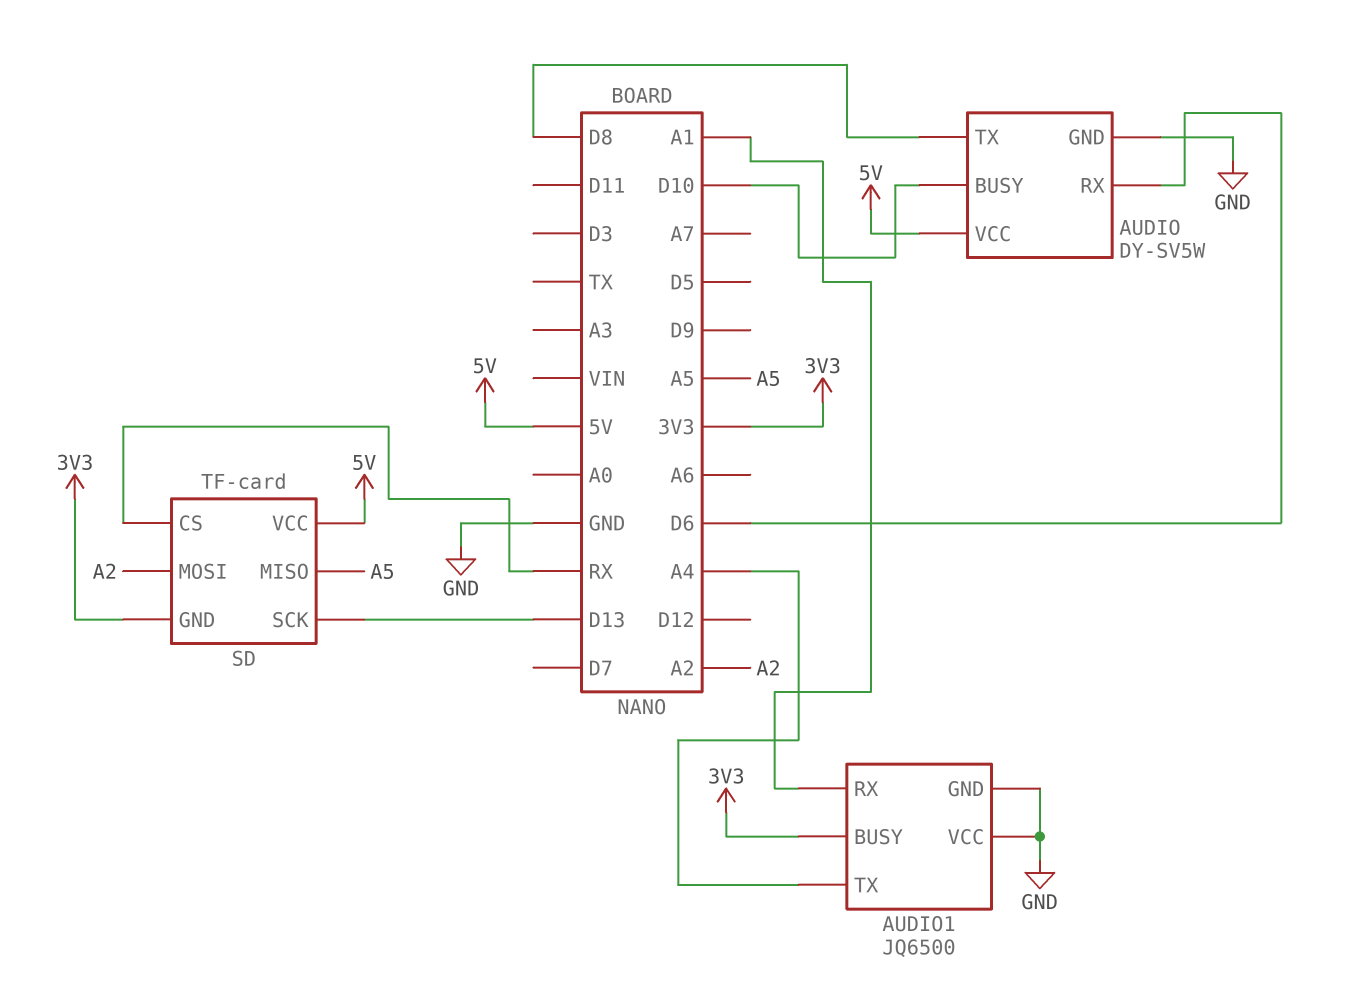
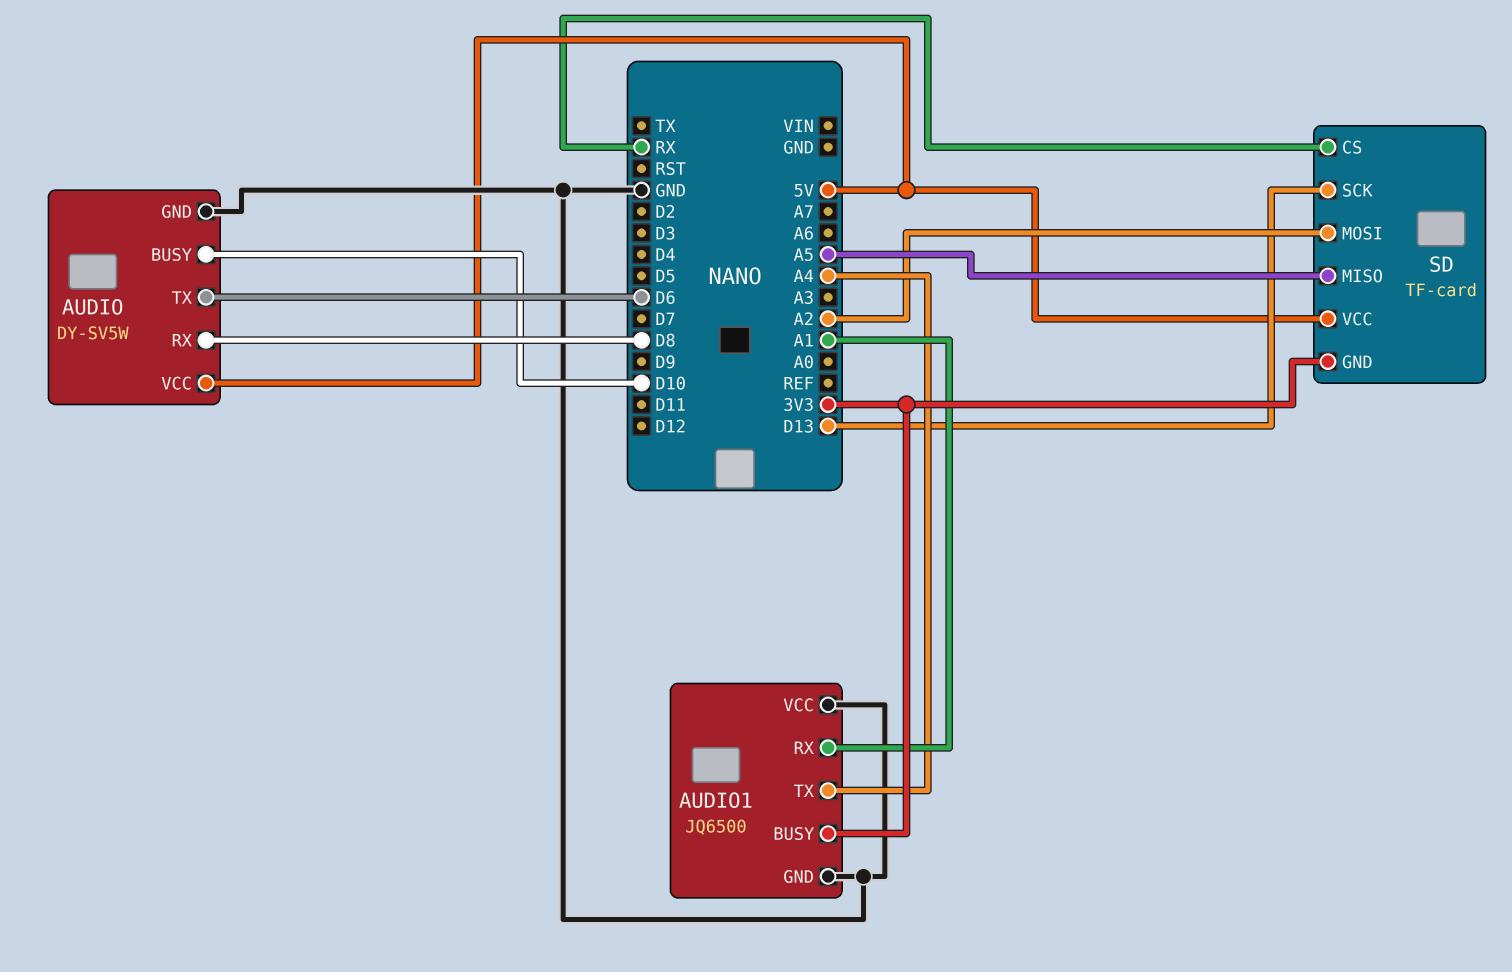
AUDIO pin RX: D6 -> D8
AUDIO pin TX: D8 -> D6

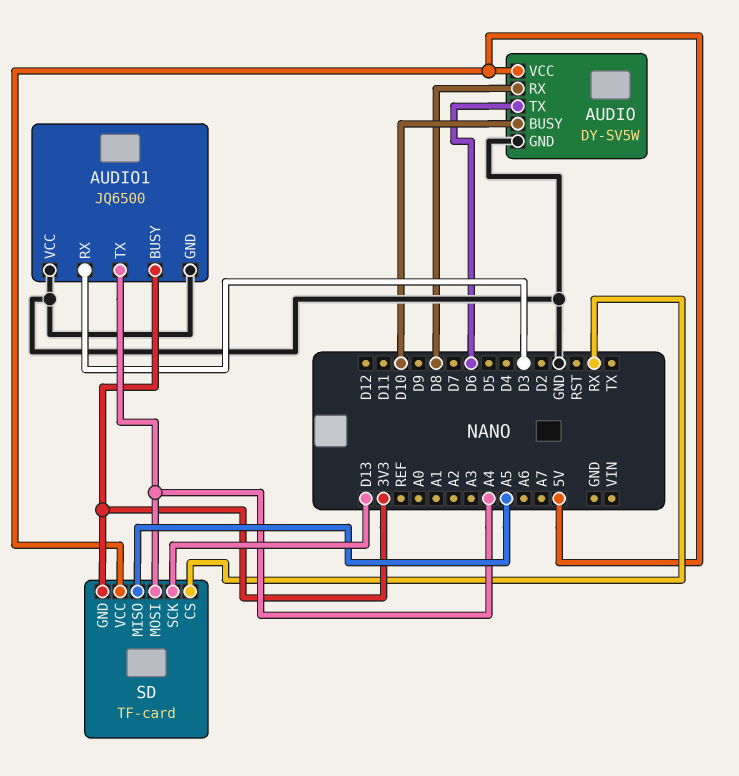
AUDIO1 pin RX: A1 -> D3
SD pin MOSI: A2 -> A4

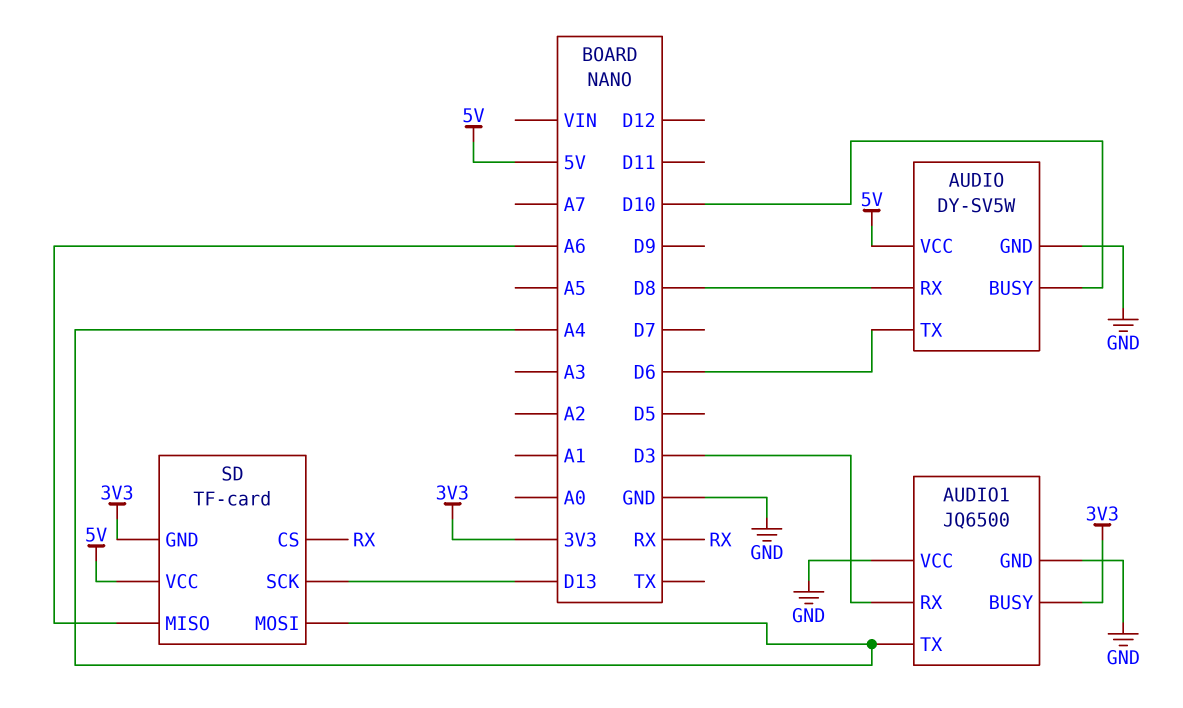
SD pin MISO: A5 -> A6

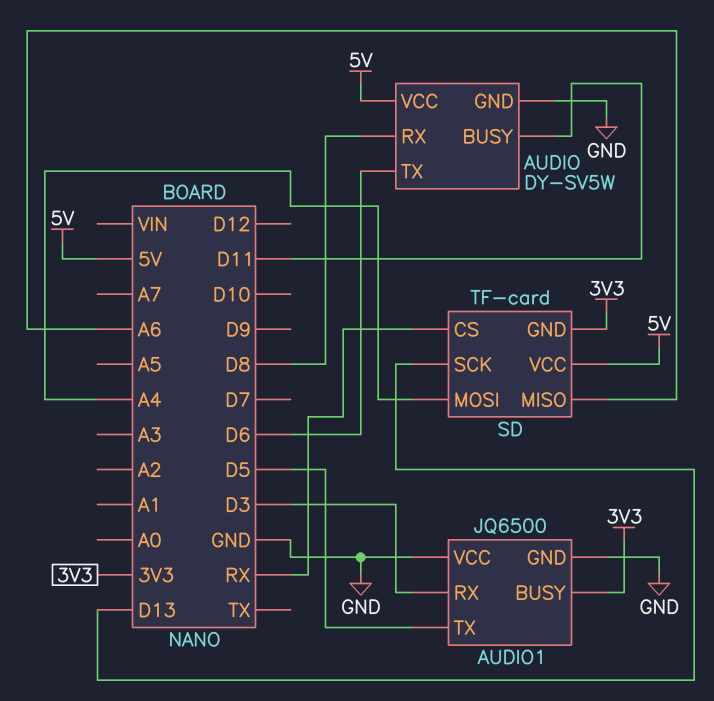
AUDIO pin BUSY: D10 -> D11
AUDIO1 pin TX: A4 -> D5

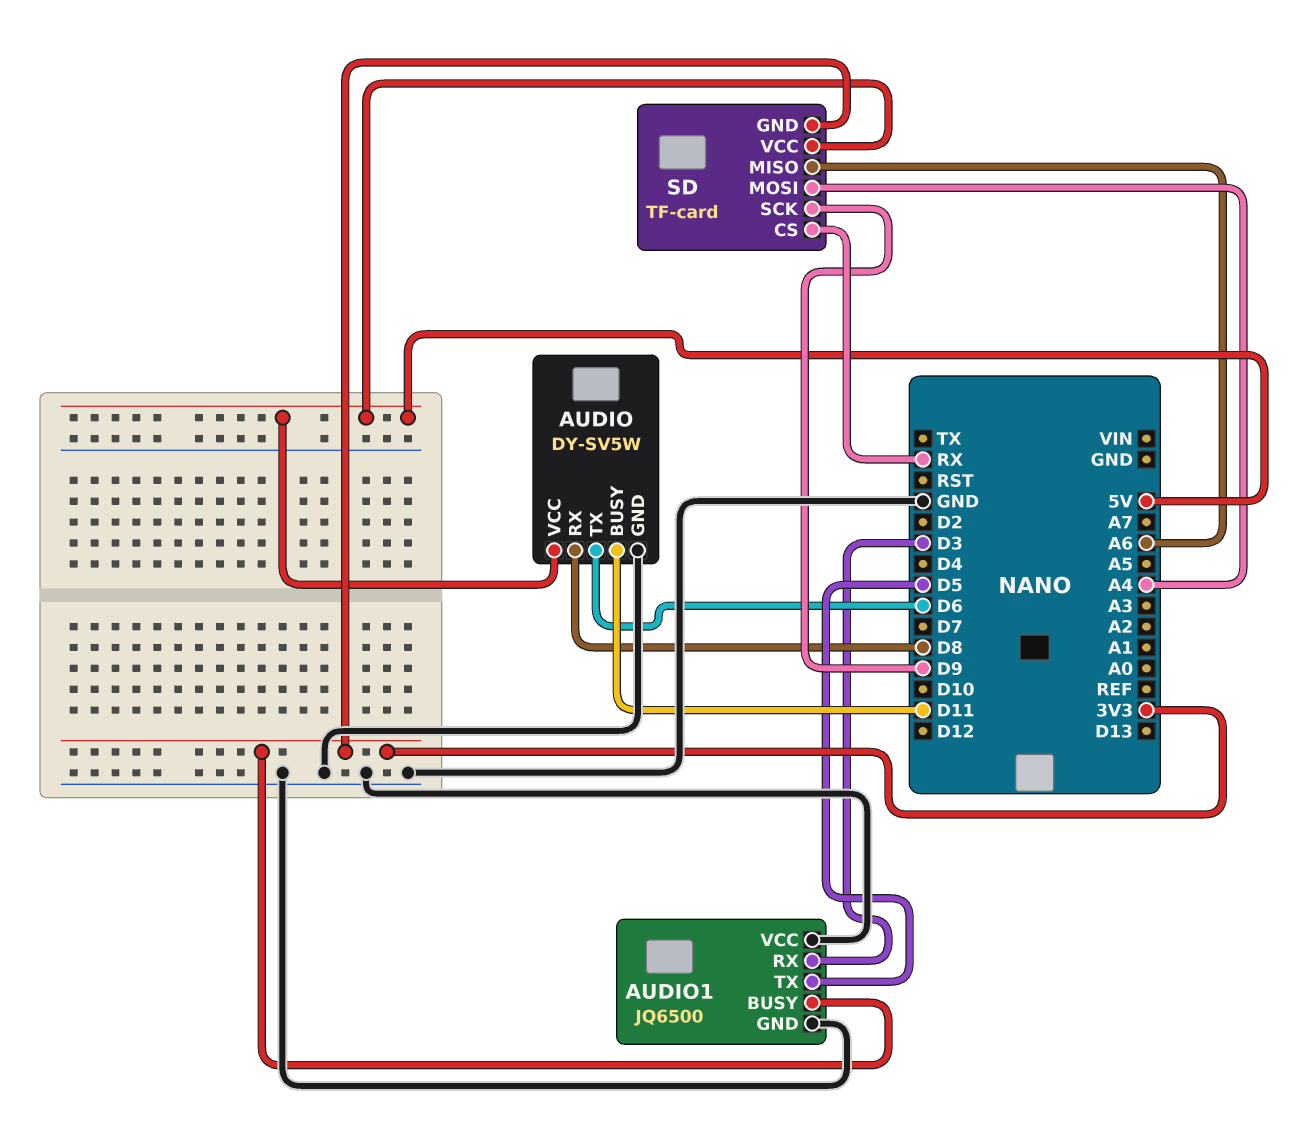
SD pin SCK: D13 -> D9

